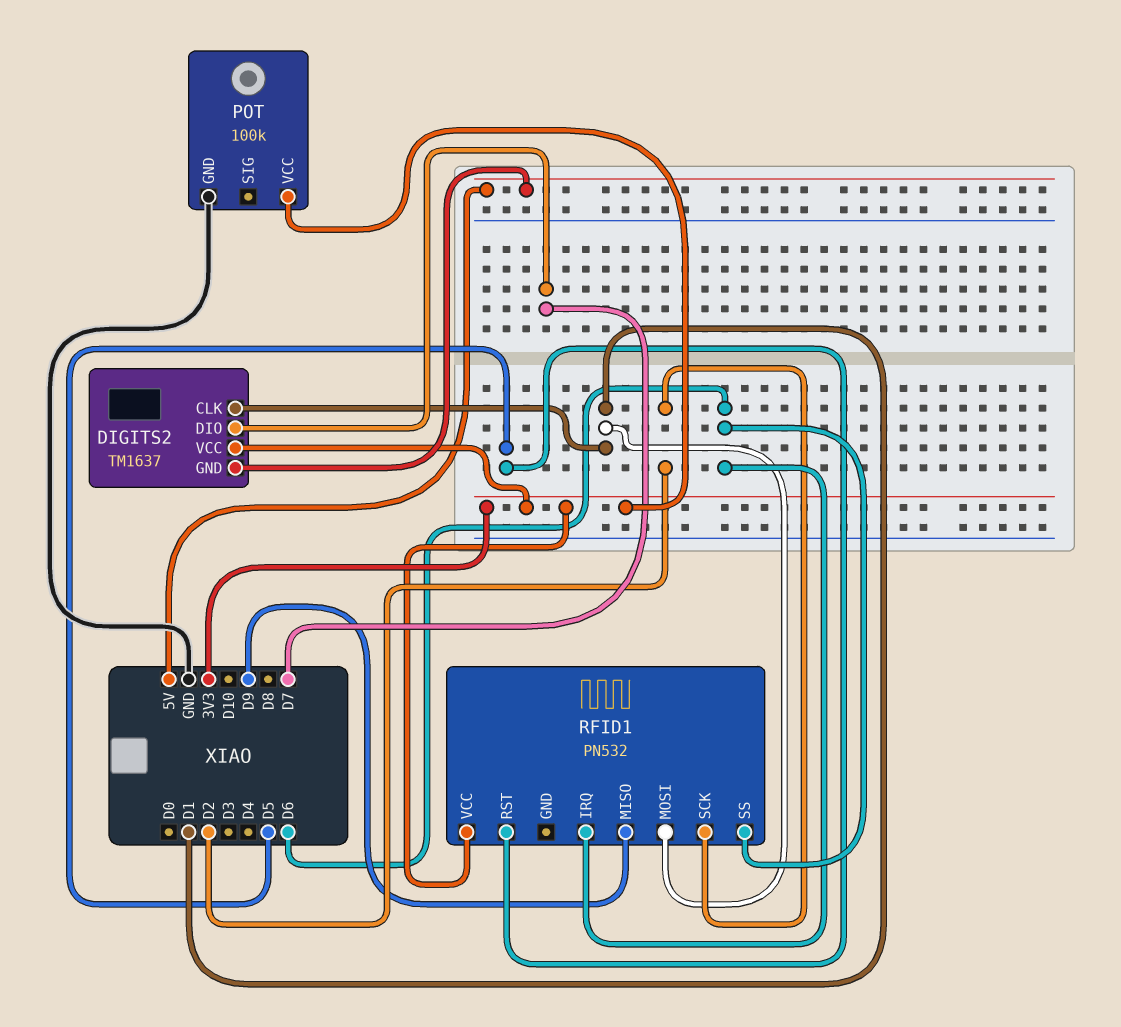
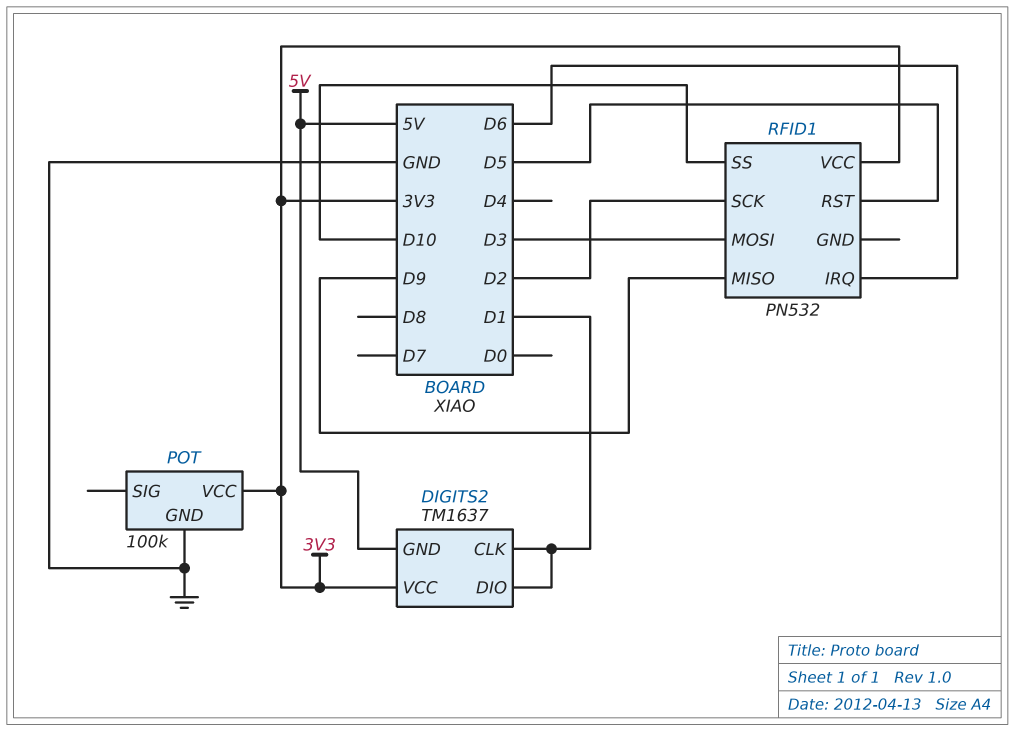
DIGITS2 pin DIO: D7 -> D1
RFID1 pin MOSI: D1 -> D3
RFID1 pin SS: D6 -> D10

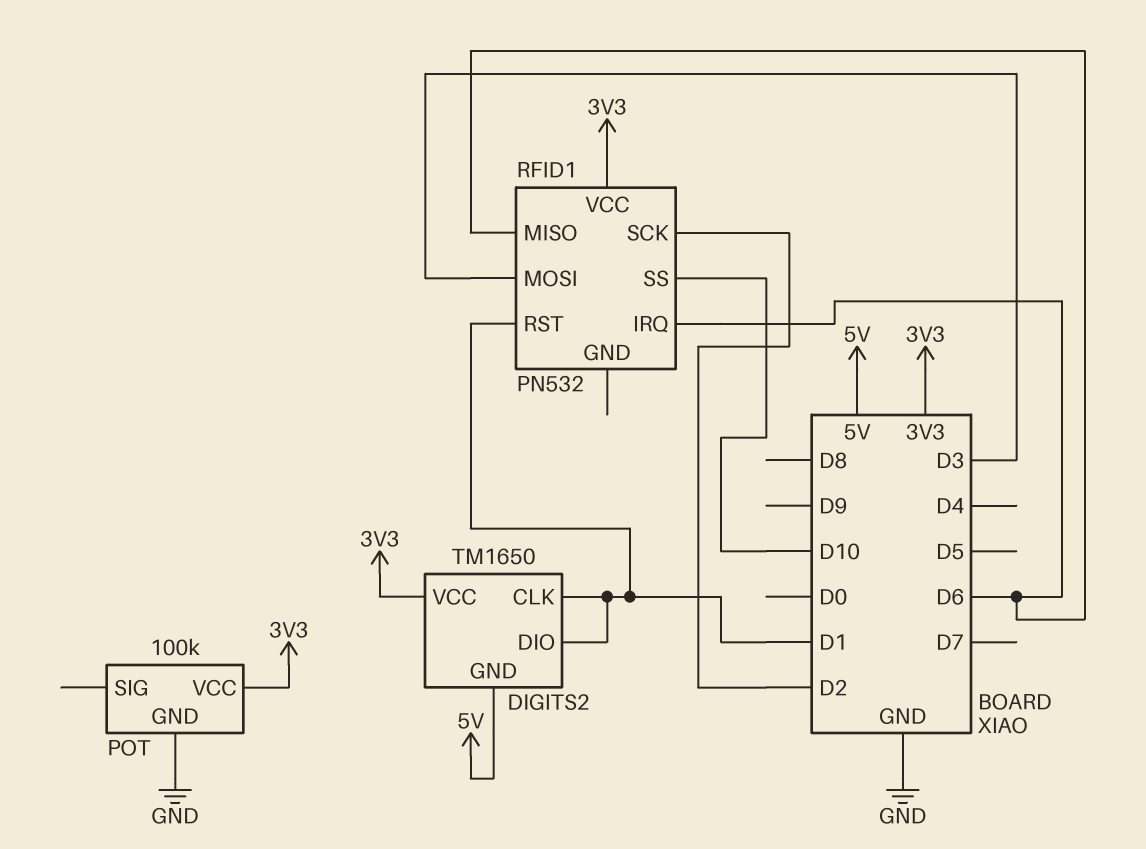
DIGITS2: TM1637 -> TM1650
RFID1 pin MISO: D9 -> D6
RFID1 pin RST: D5 -> D1

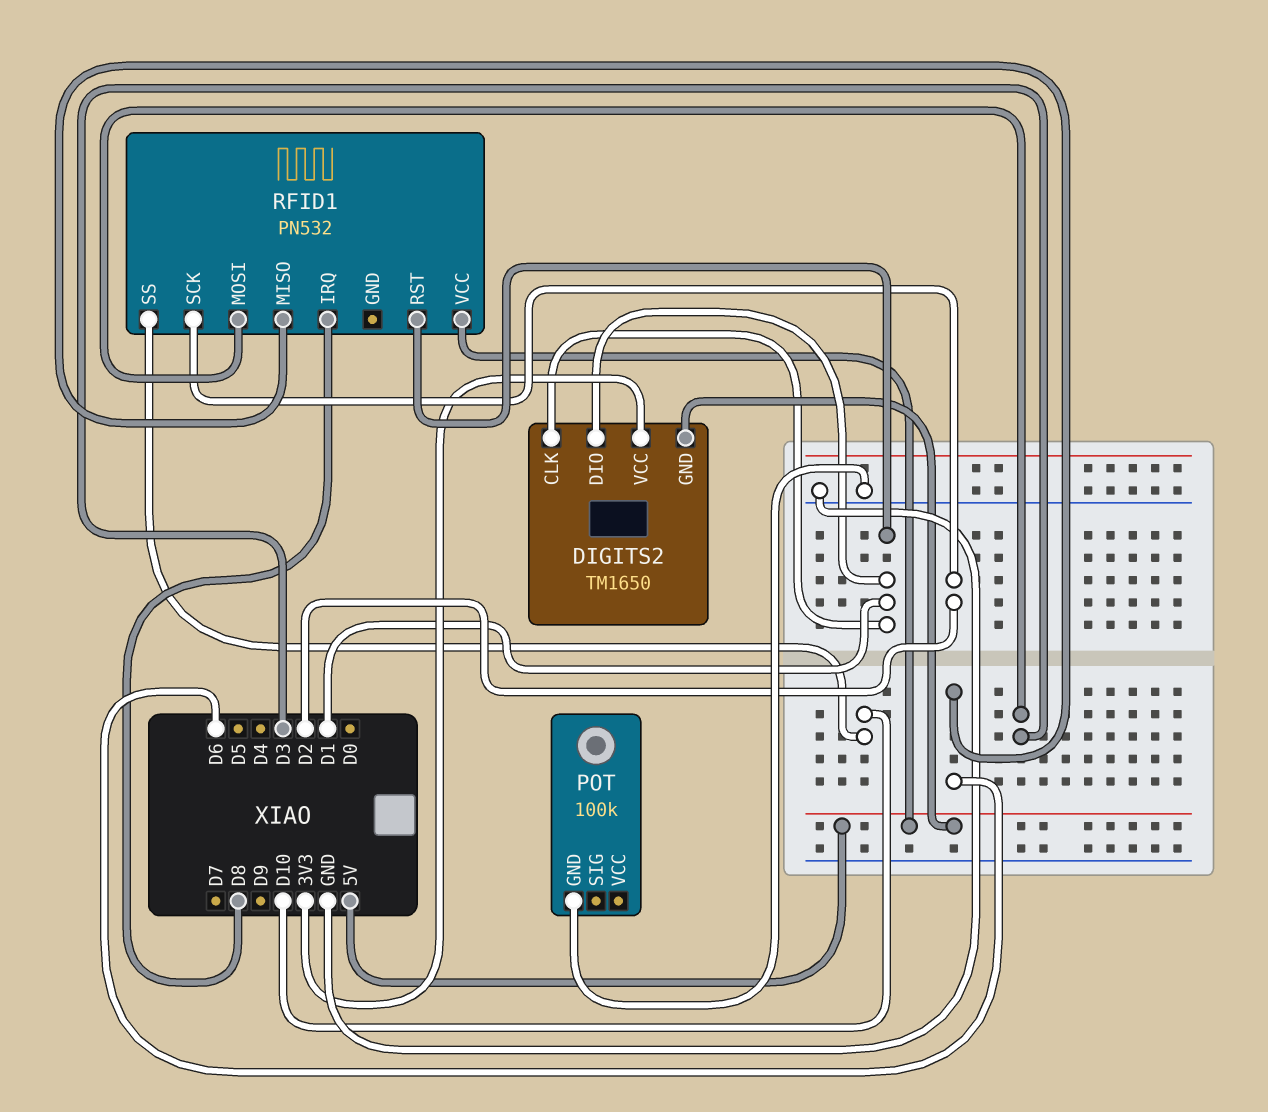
POT pin VCC: 3V3 -> none
RFID1 pin IRQ: D6 -> D8
RFID1 pin VCC: 3V3 -> 5V

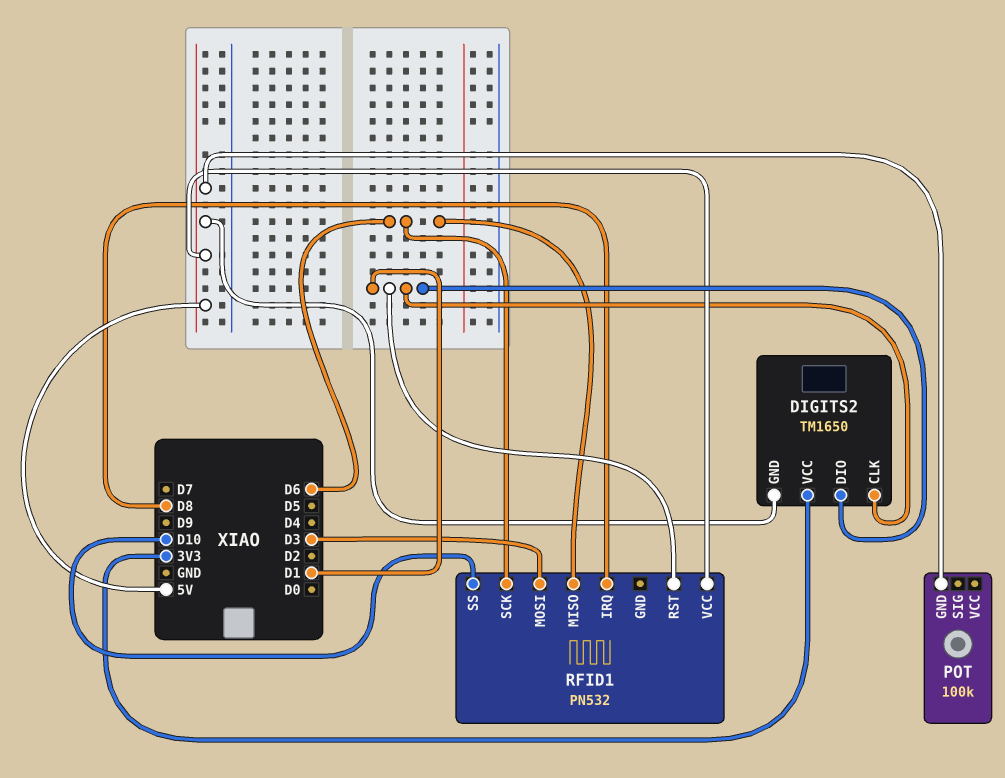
POT pin GND: GND -> 5V
RFID1 pin SCK: D2 -> D6

